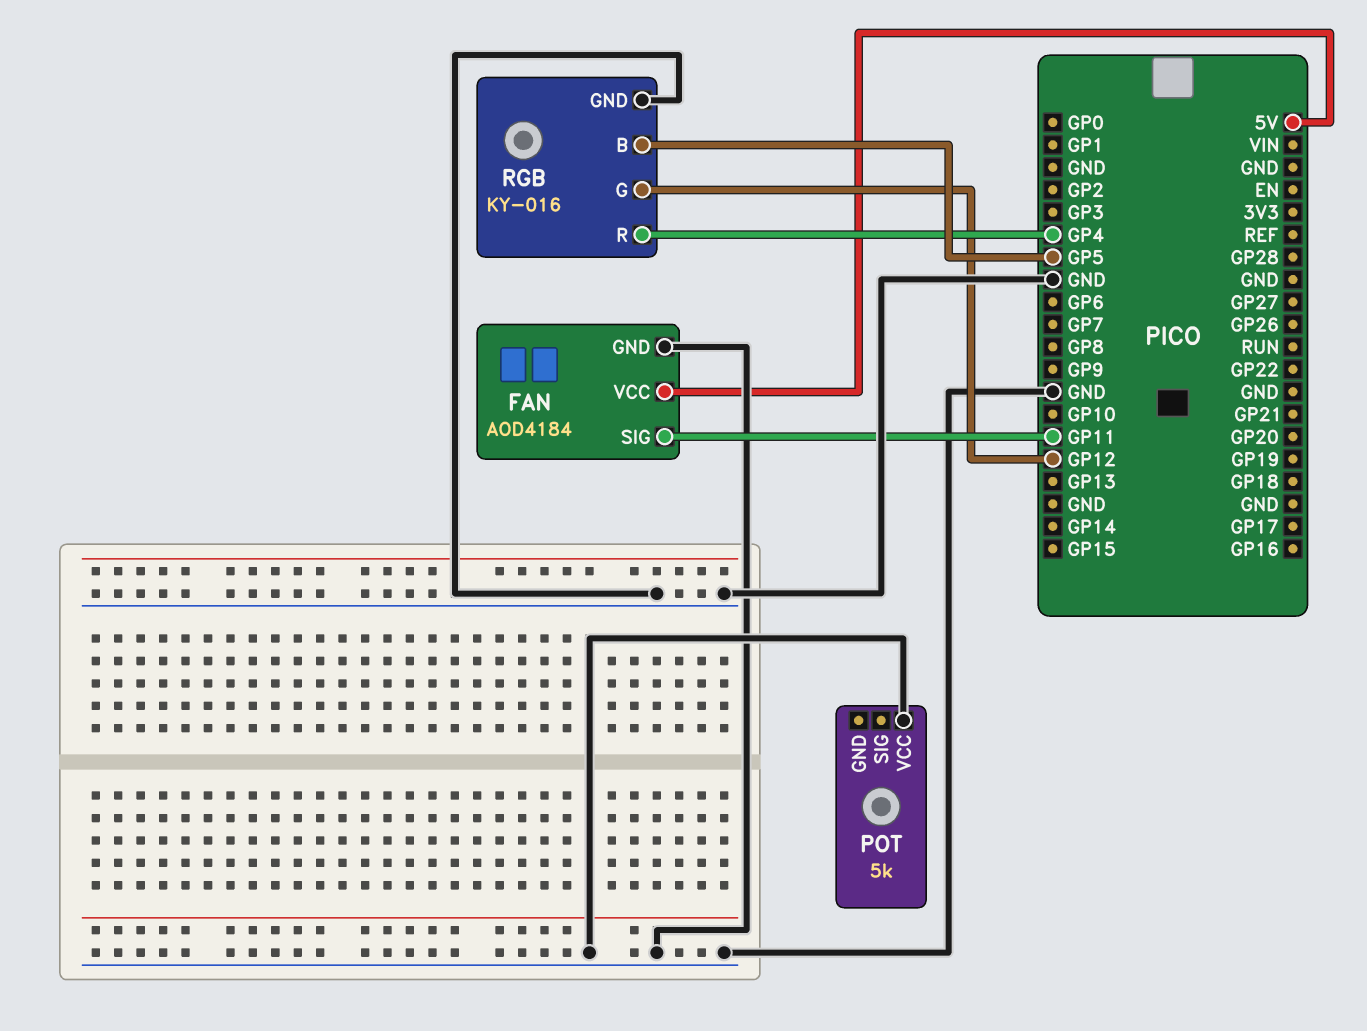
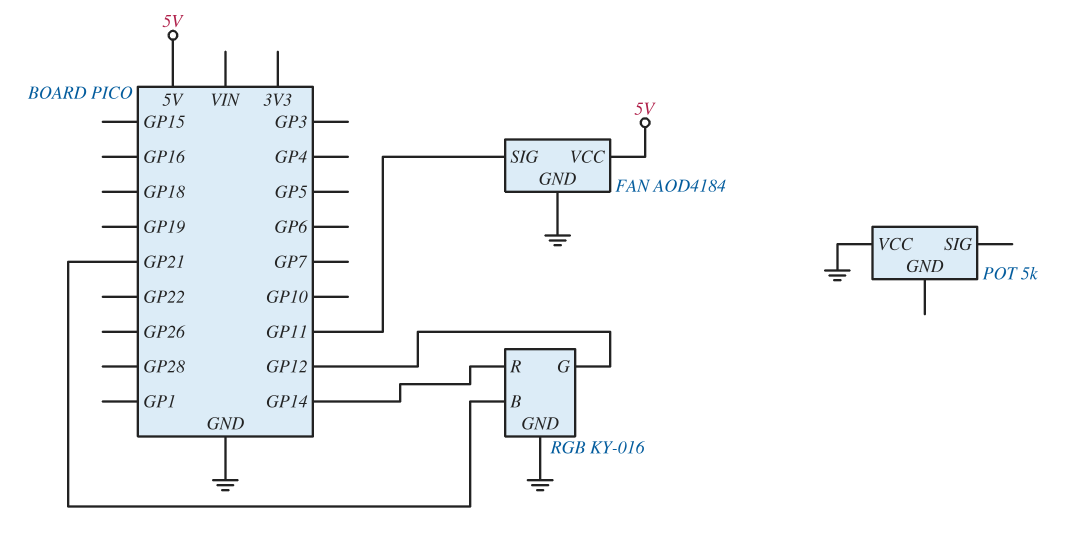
RGB pin B: GP5 -> GP21
RGB pin R: GP4 -> GP14

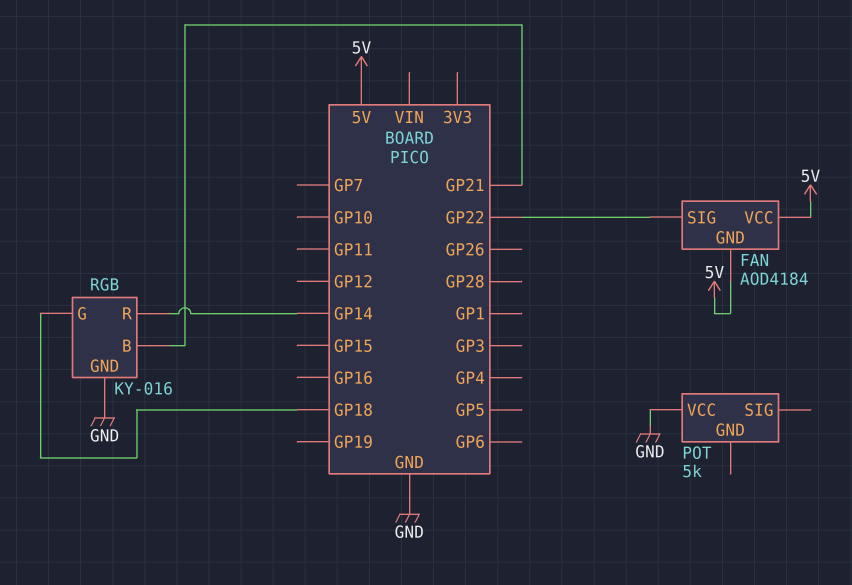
FAN pin GND: GND -> 5V
FAN pin SIG: GP11 -> GP22
RGB pin G: GP12 -> GP18

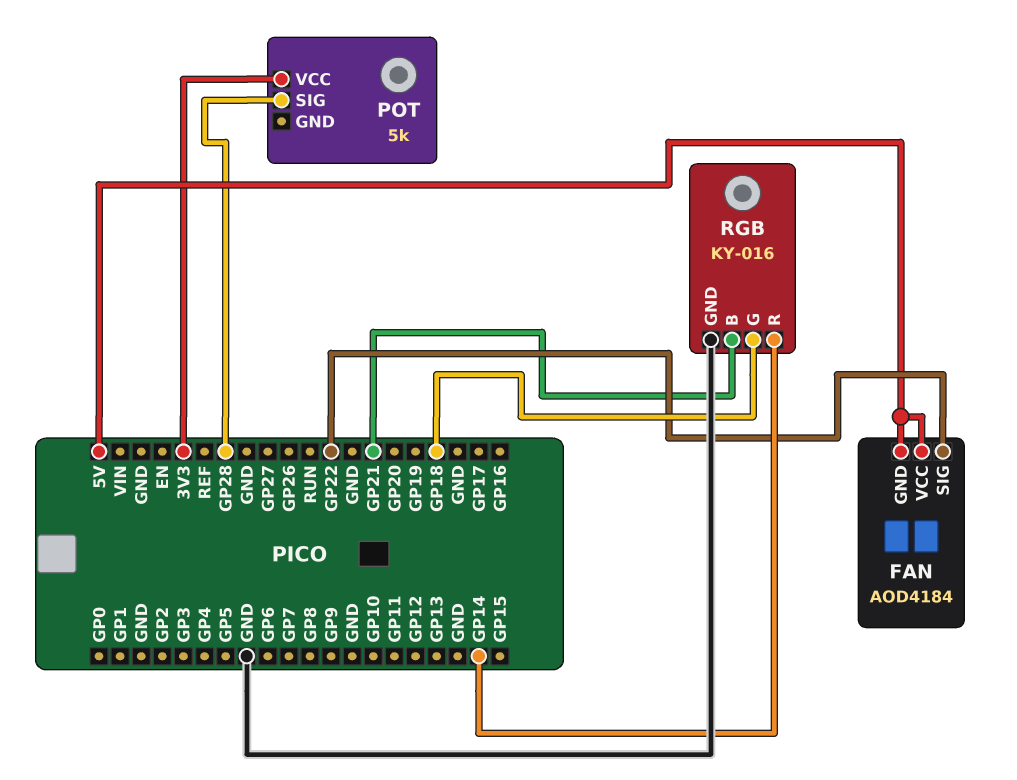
POT pin SIG: none -> GP28
POT pin VCC: GND -> 3V3

